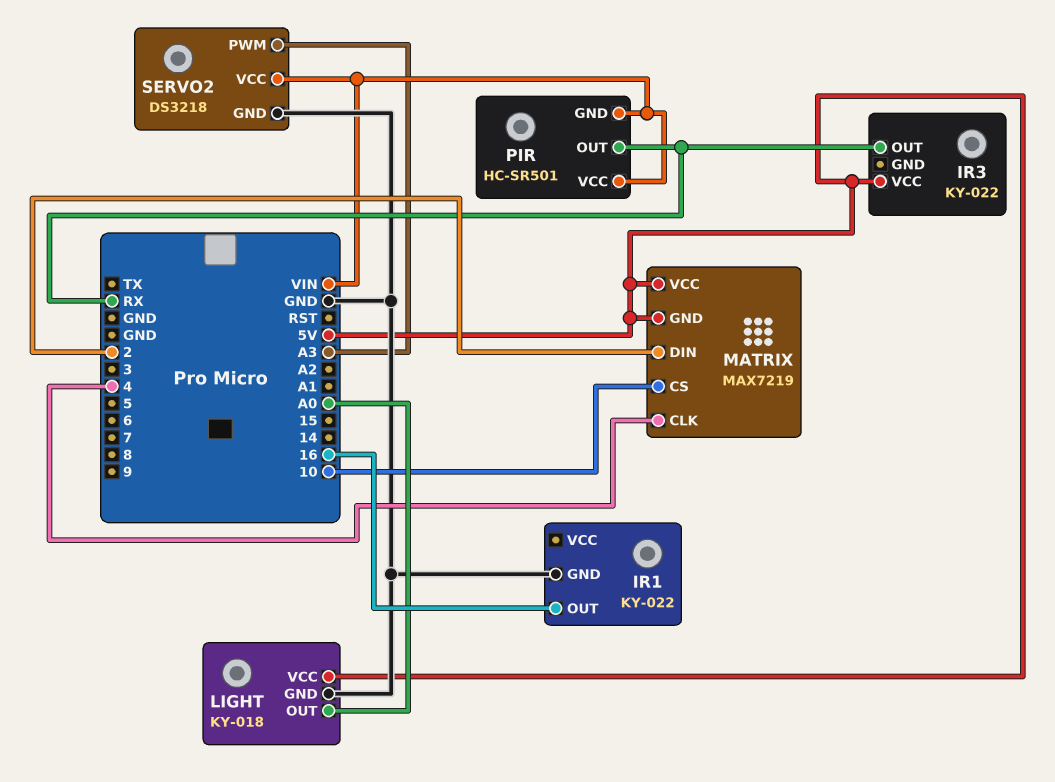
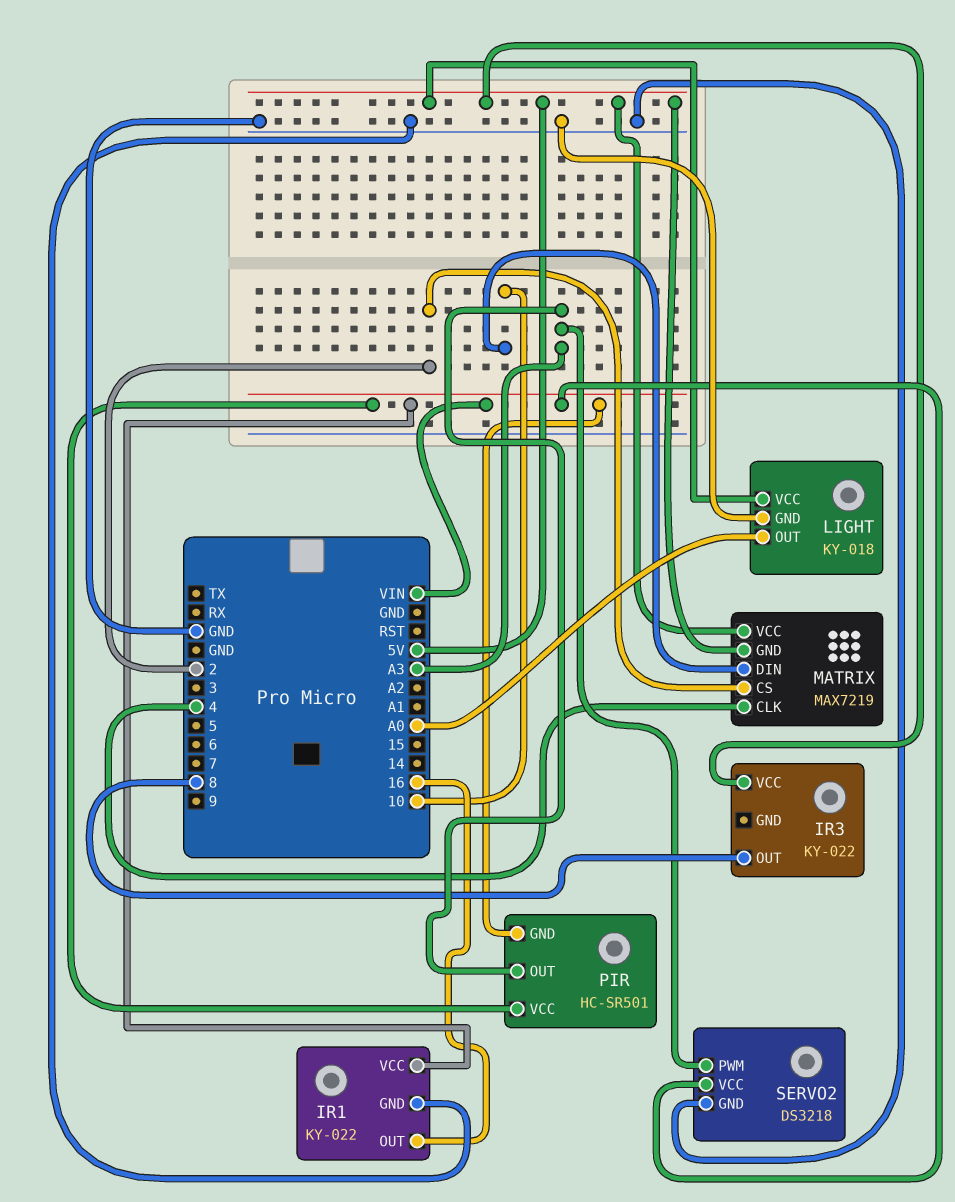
IR1 pin VCC: none -> VIN
IR3 pin OUT: RX -> 8
MATRIX pin CS: 10 -> 2
MATRIX pin DIN: 2 -> 10
PIR pin OUT: RX -> A3

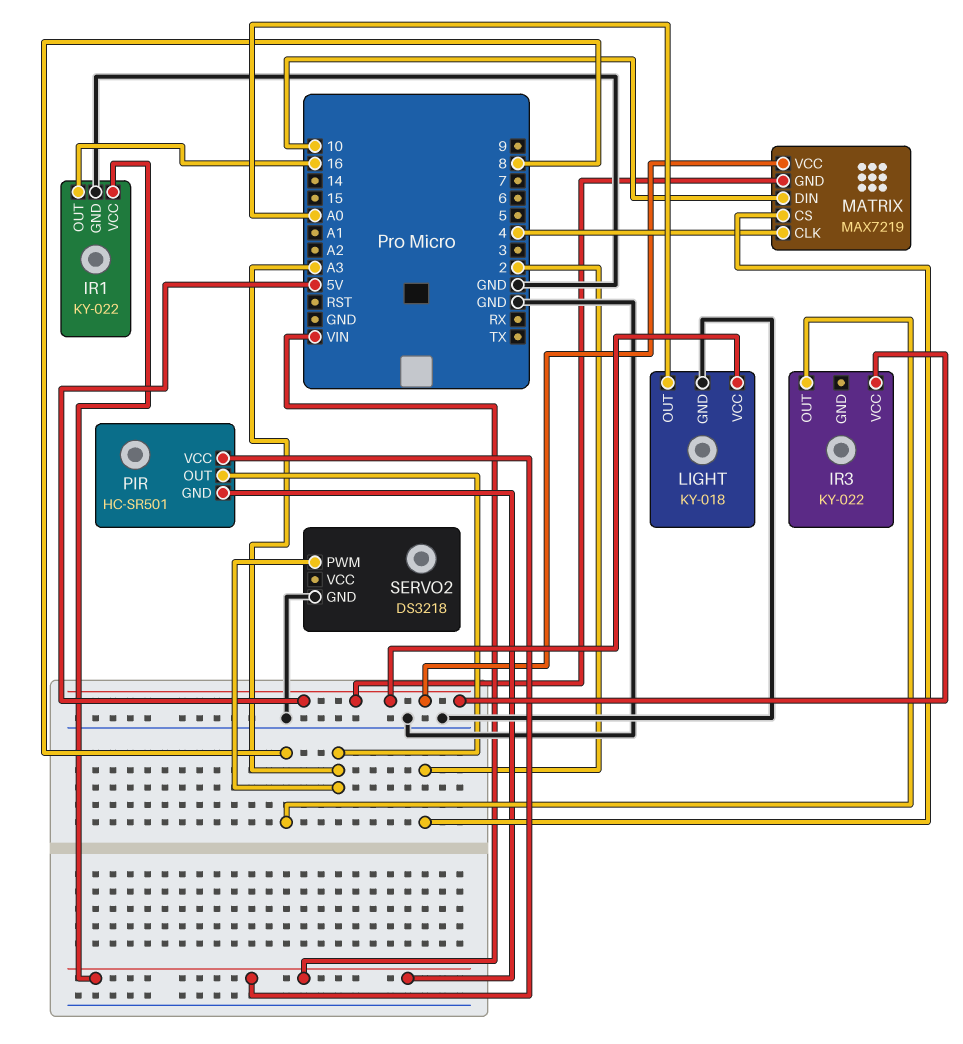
SERVO2 pin VCC: VIN -> none

